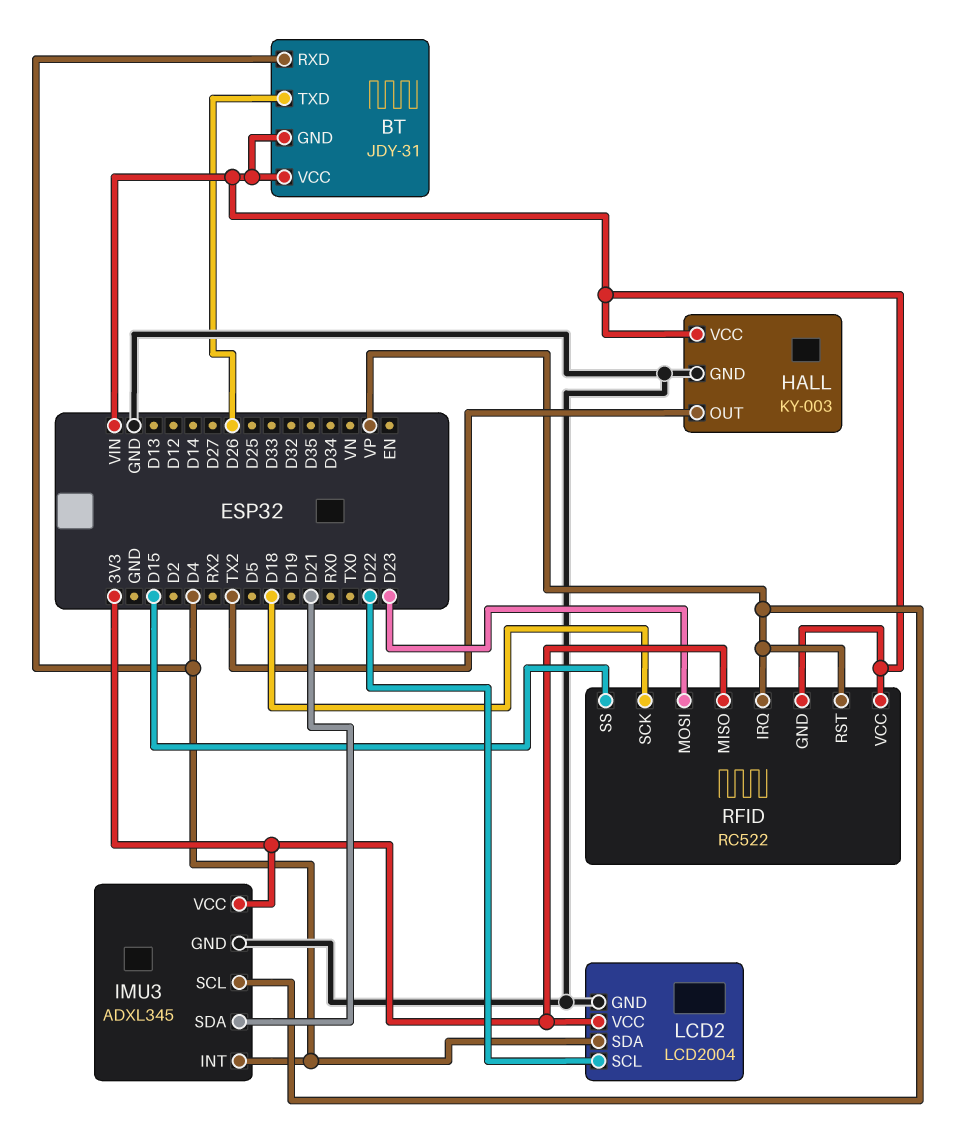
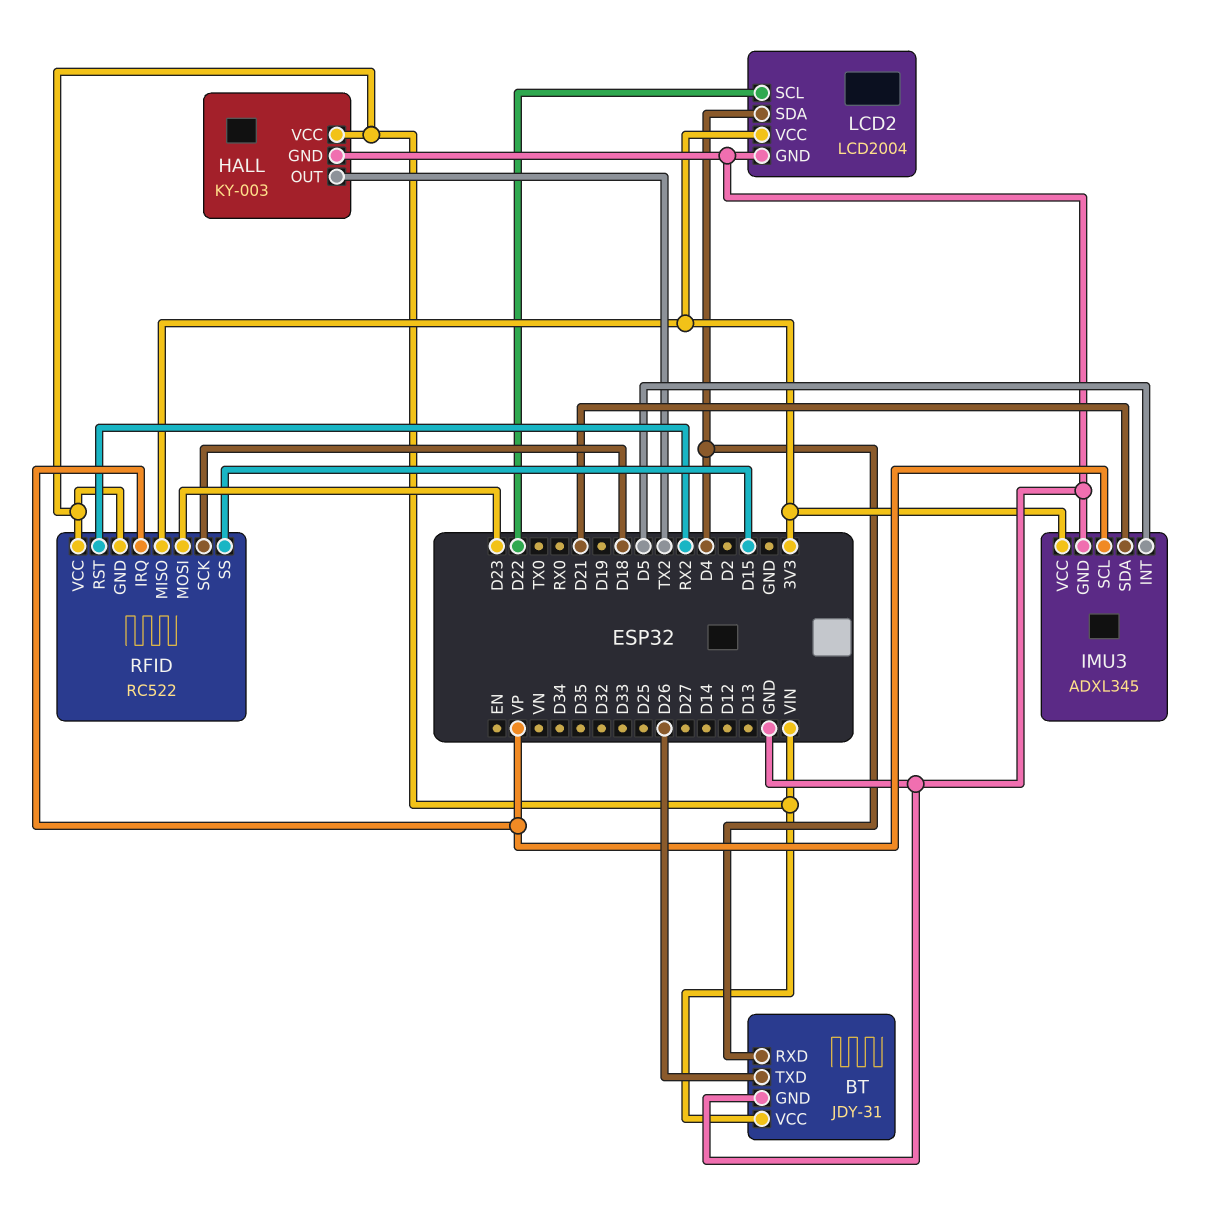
BT pin GND: VIN -> GND
IMU3 pin INT: D4 -> D5
RFID pin RST: VP -> RX2

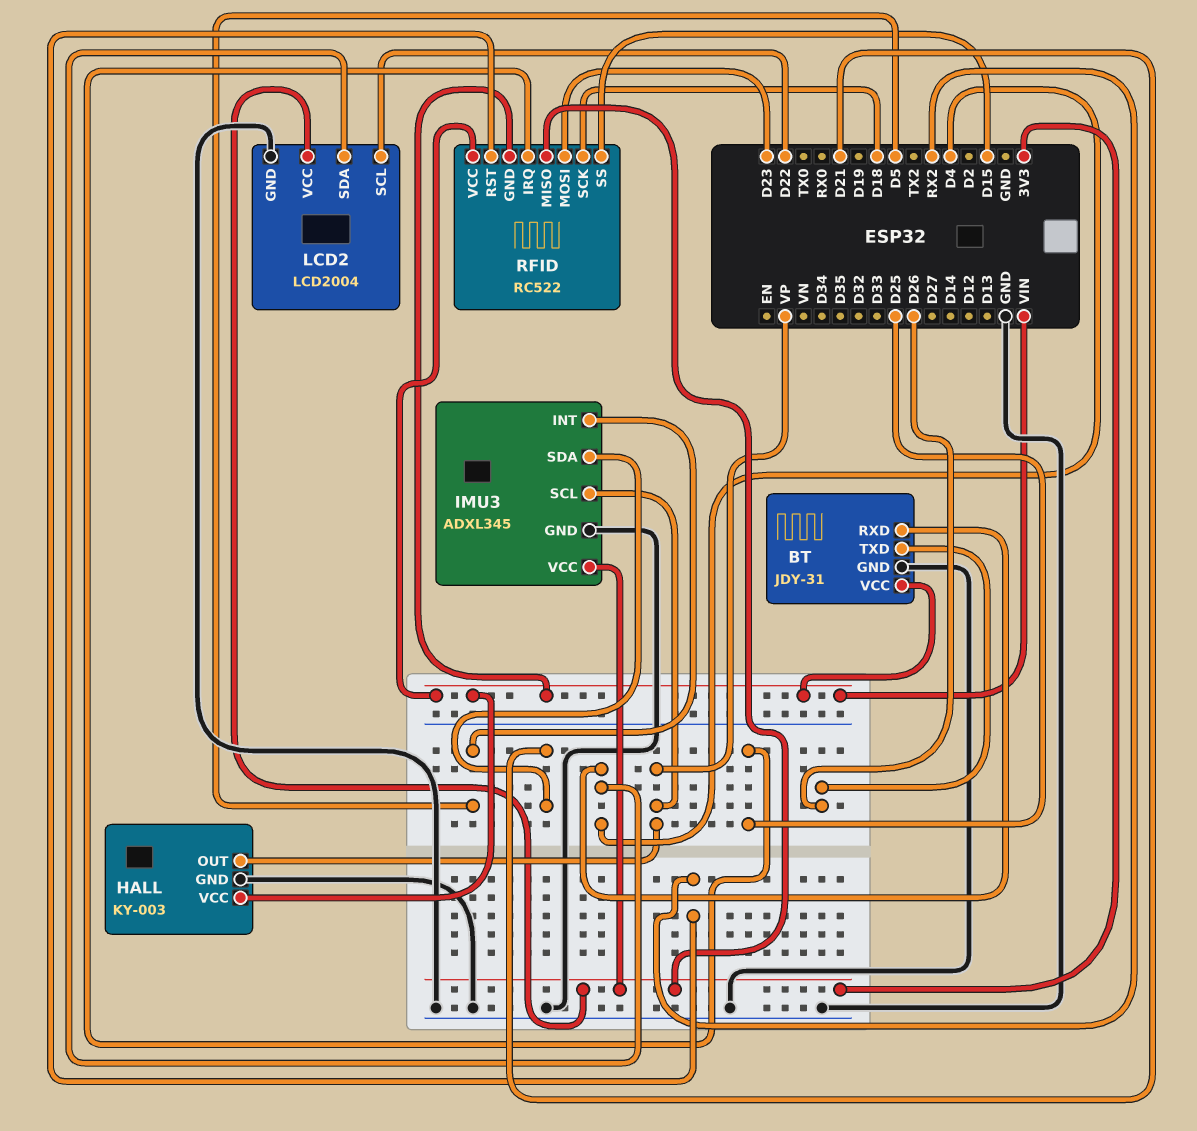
HALL pin OUT: TX2 -> VP
RFID pin IRQ: VP -> D25

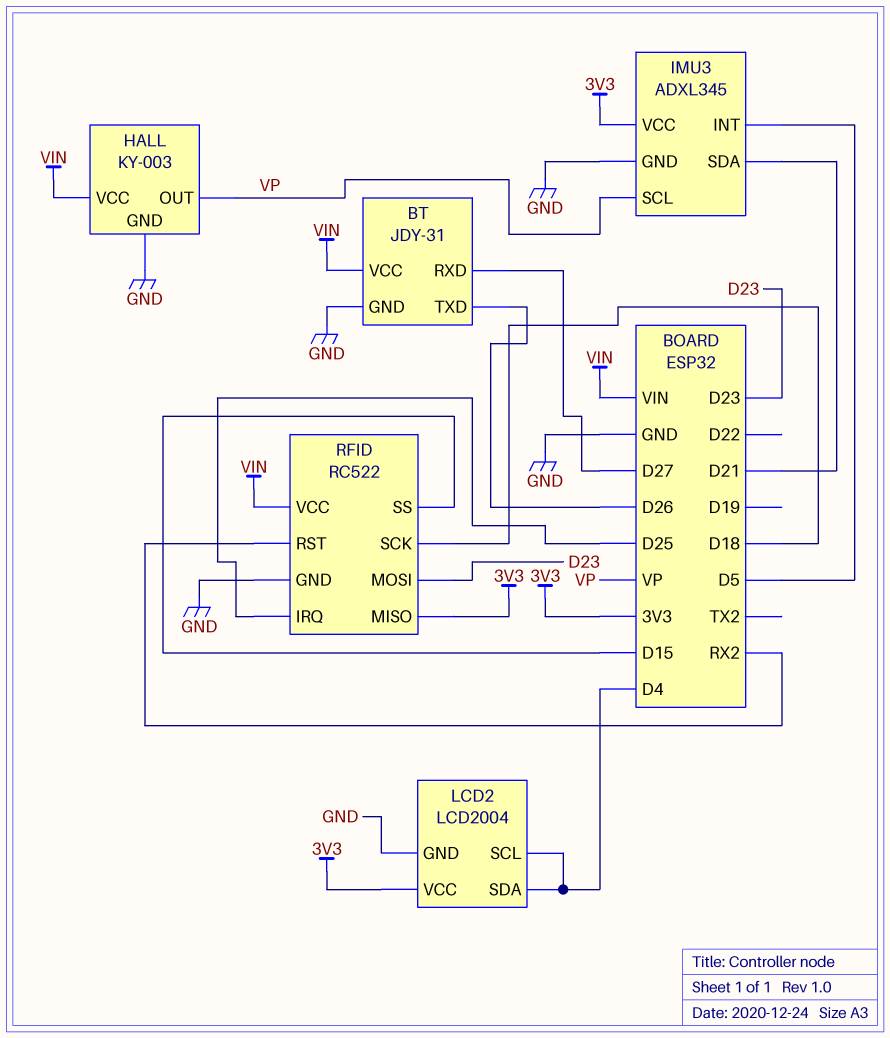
BT pin RXD: D4 -> D27
LCD2 pin SCL: D22 -> D4
RFID pin GND: VIN -> GND

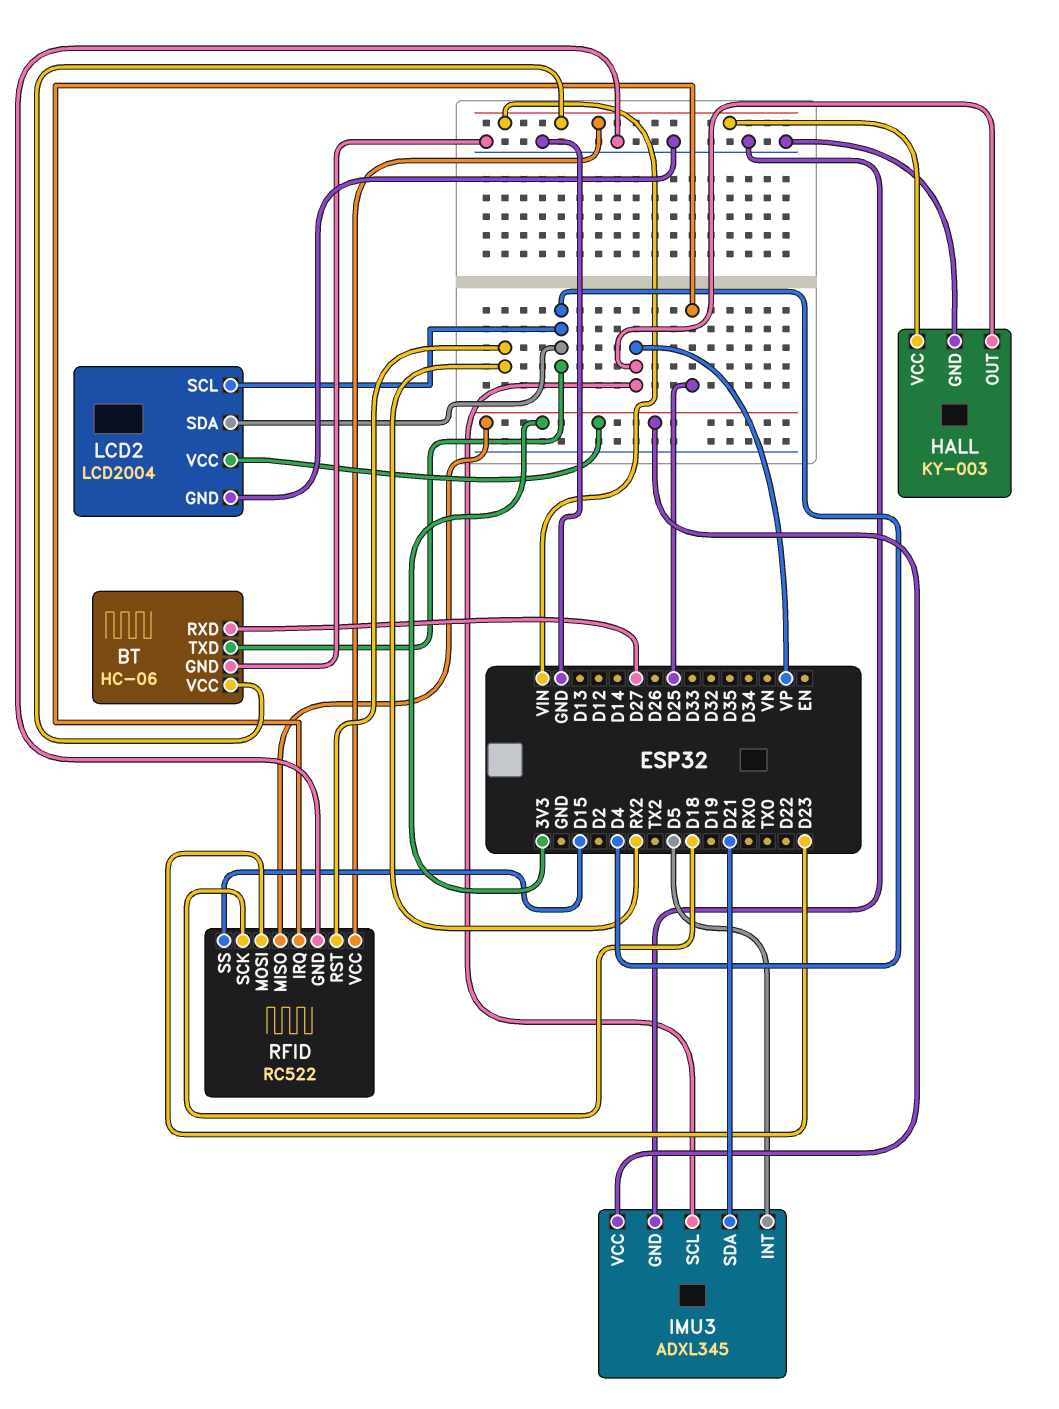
BT: JDY-31 -> HC-06
BT pin TXD: D26 -> D4

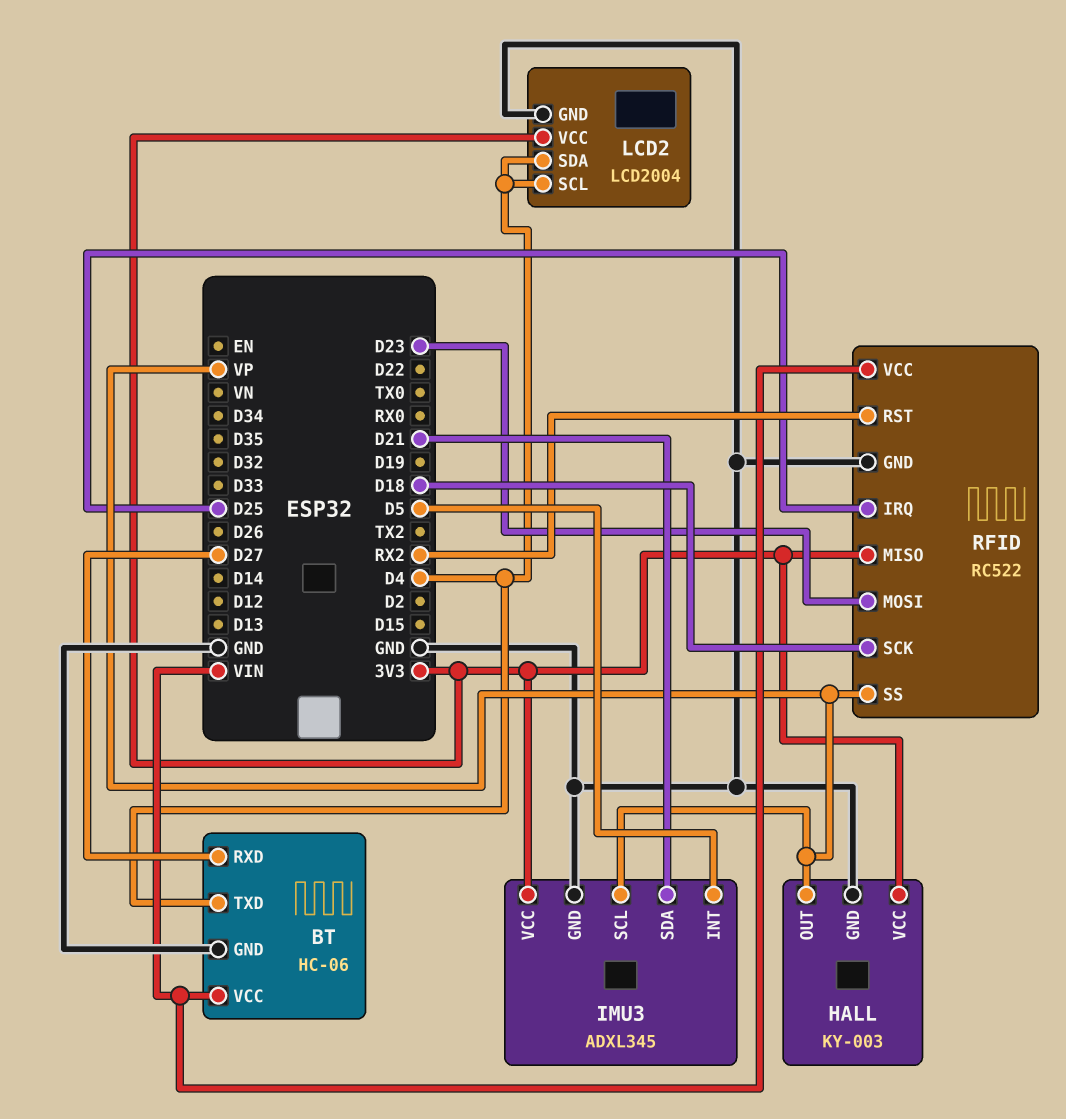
HALL pin VCC: VIN -> 3V3
RFID pin SS: D15 -> VP

